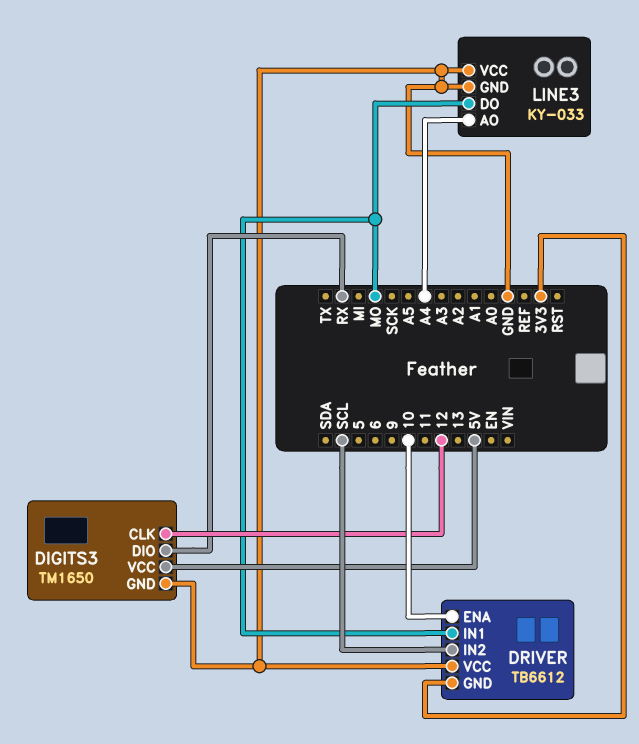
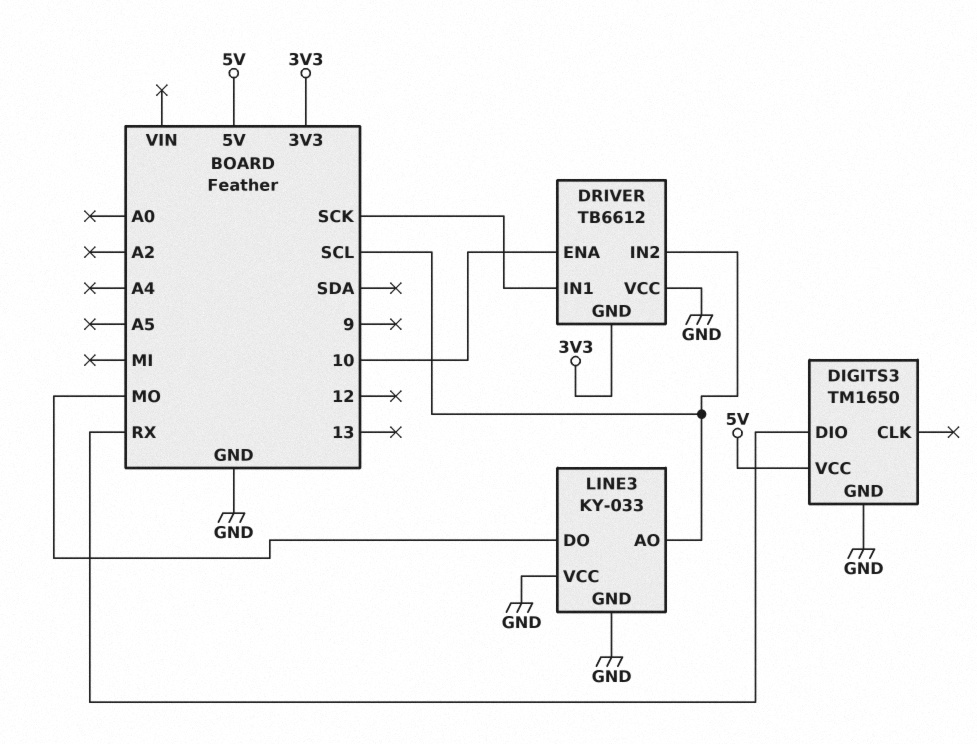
DIGITS3 pin CLK: 12 -> none
DRIVER pin IN1: MO -> SCK
LINE3 pin AO: A4 -> SCL

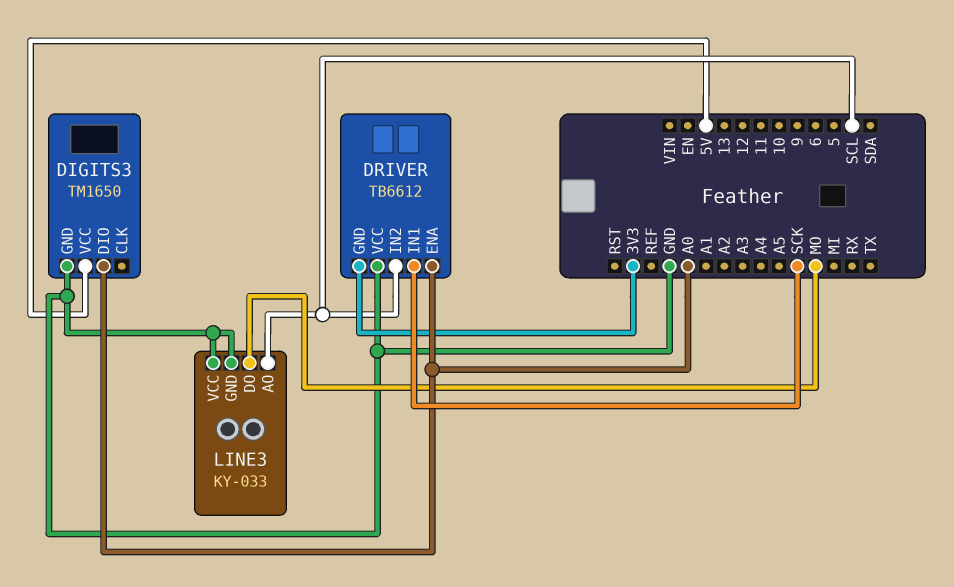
DIGITS3 pin DIO: RX -> A0
DRIVER pin ENA: 10 -> A0

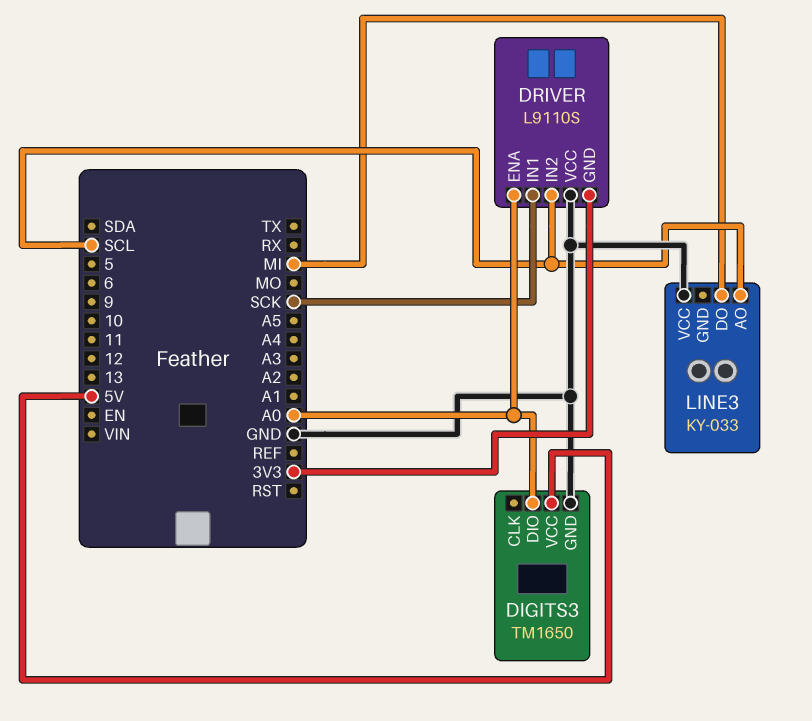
DRIVER: TB6612 -> L9110S
LINE3 pin DO: MO -> MI
LINE3 pin GND: GND -> none

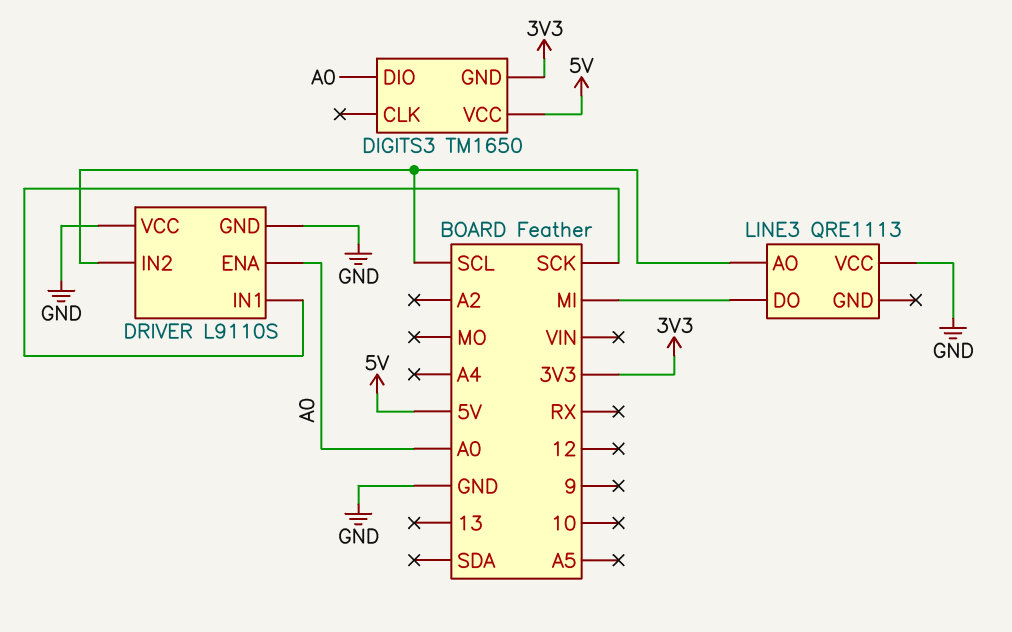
DIGITS3 pin GND: GND -> 3V3
DRIVER pin GND: 3V3 -> GND
LINE3: KY-033 -> QRE1113

